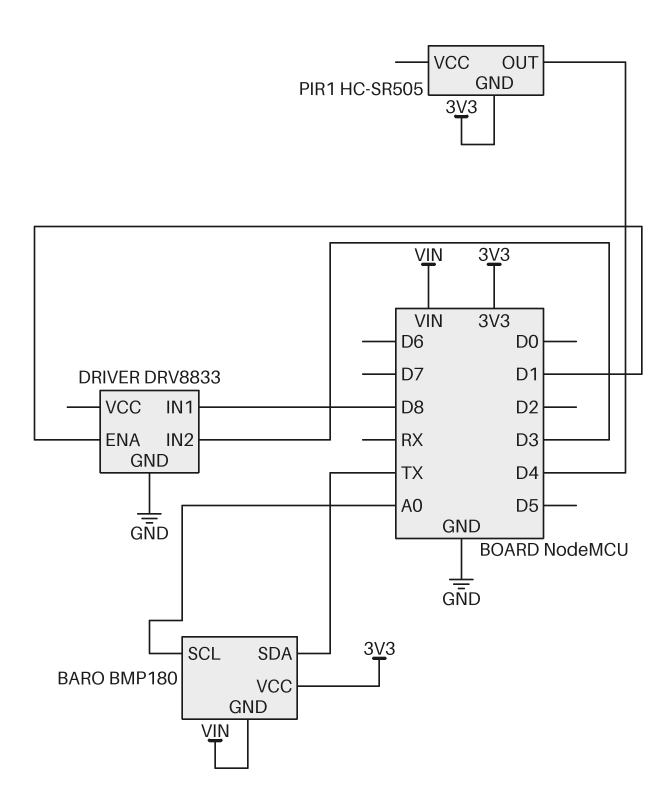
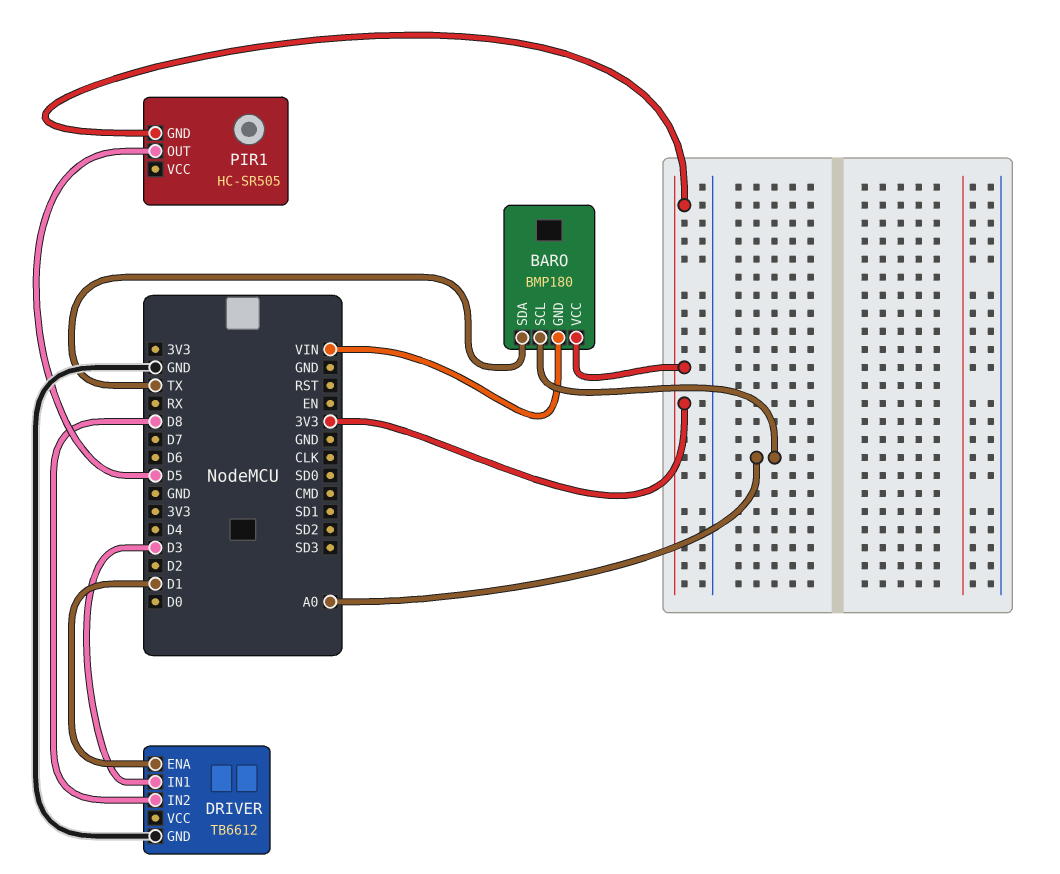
DRIVER: DRV8833 -> TB6612
DRIVER pin IN1: D8 -> D3
DRIVER pin IN2: D3 -> D8
PIR1 pin OUT: D4 -> D5

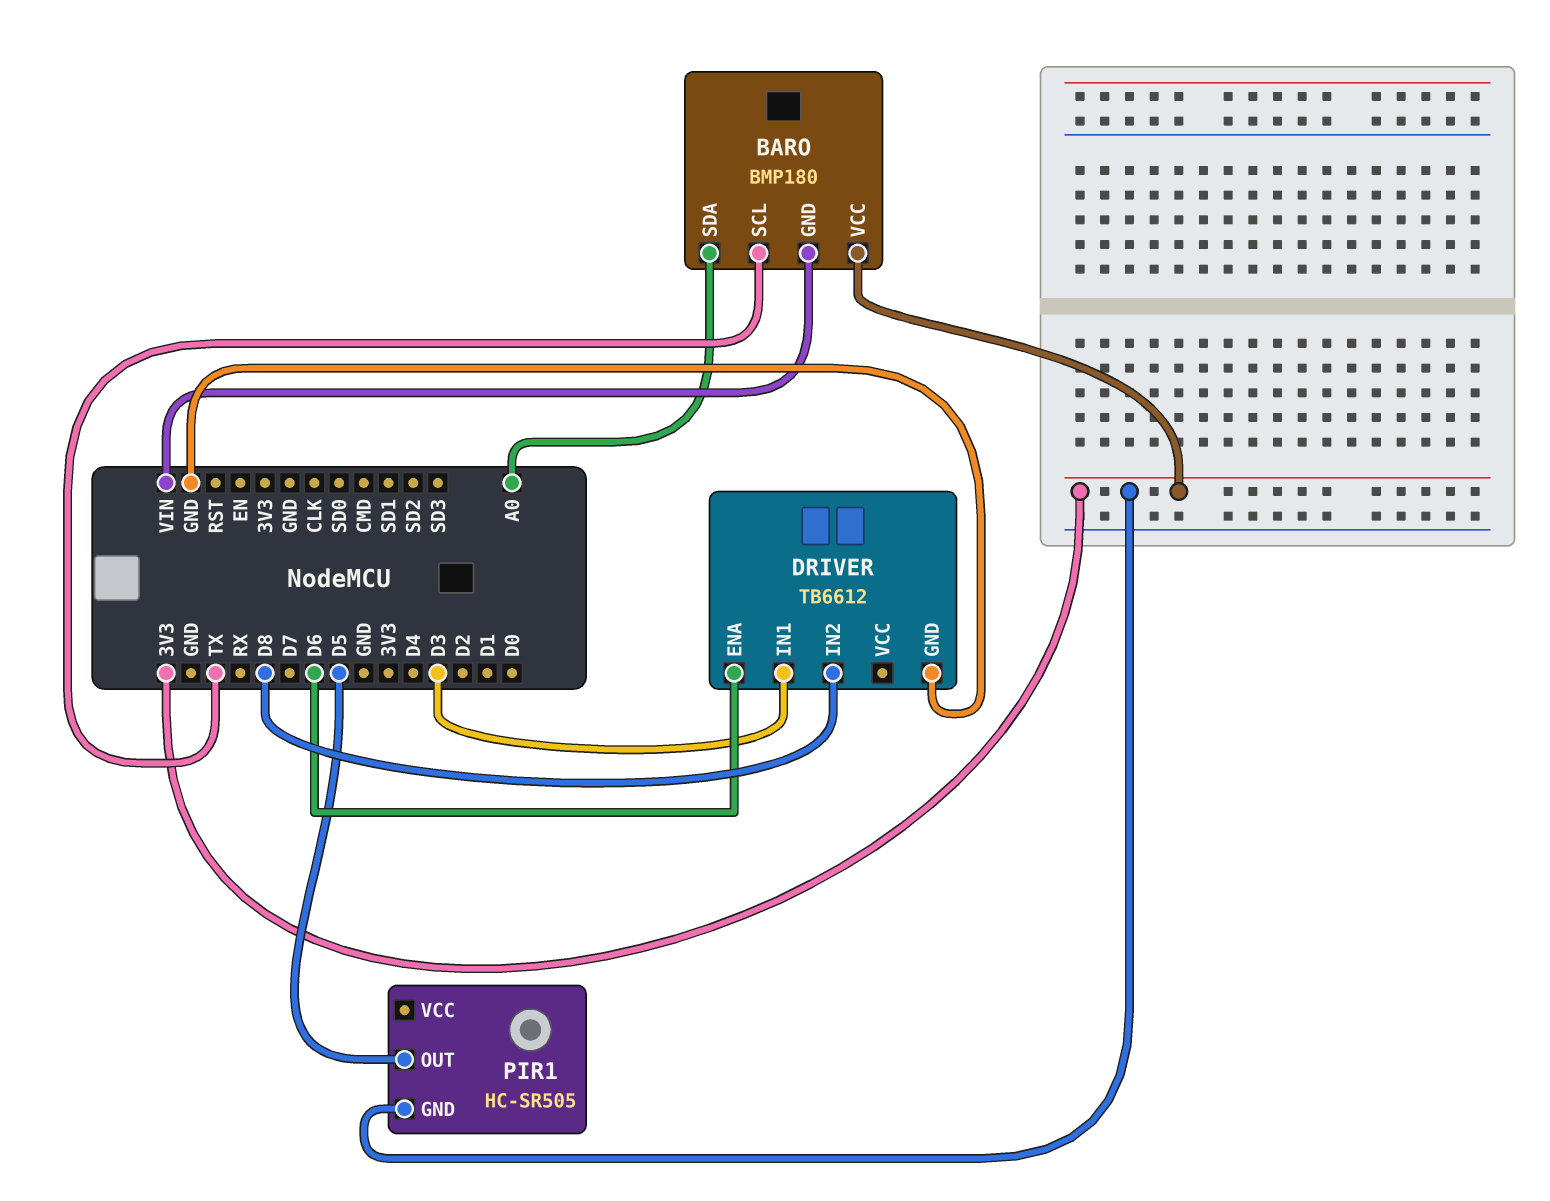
BARO pin SCL: A0 -> TX
BARO pin SDA: TX -> A0
DRIVER pin ENA: D1 -> D6

